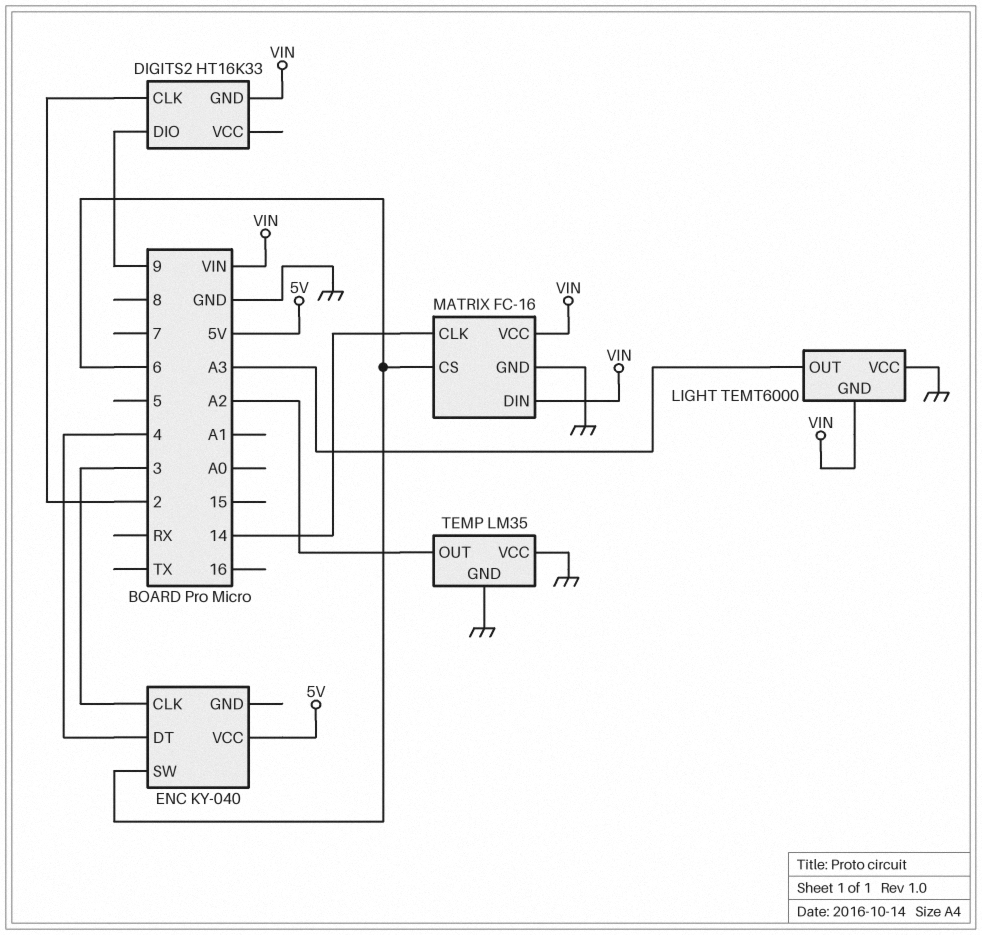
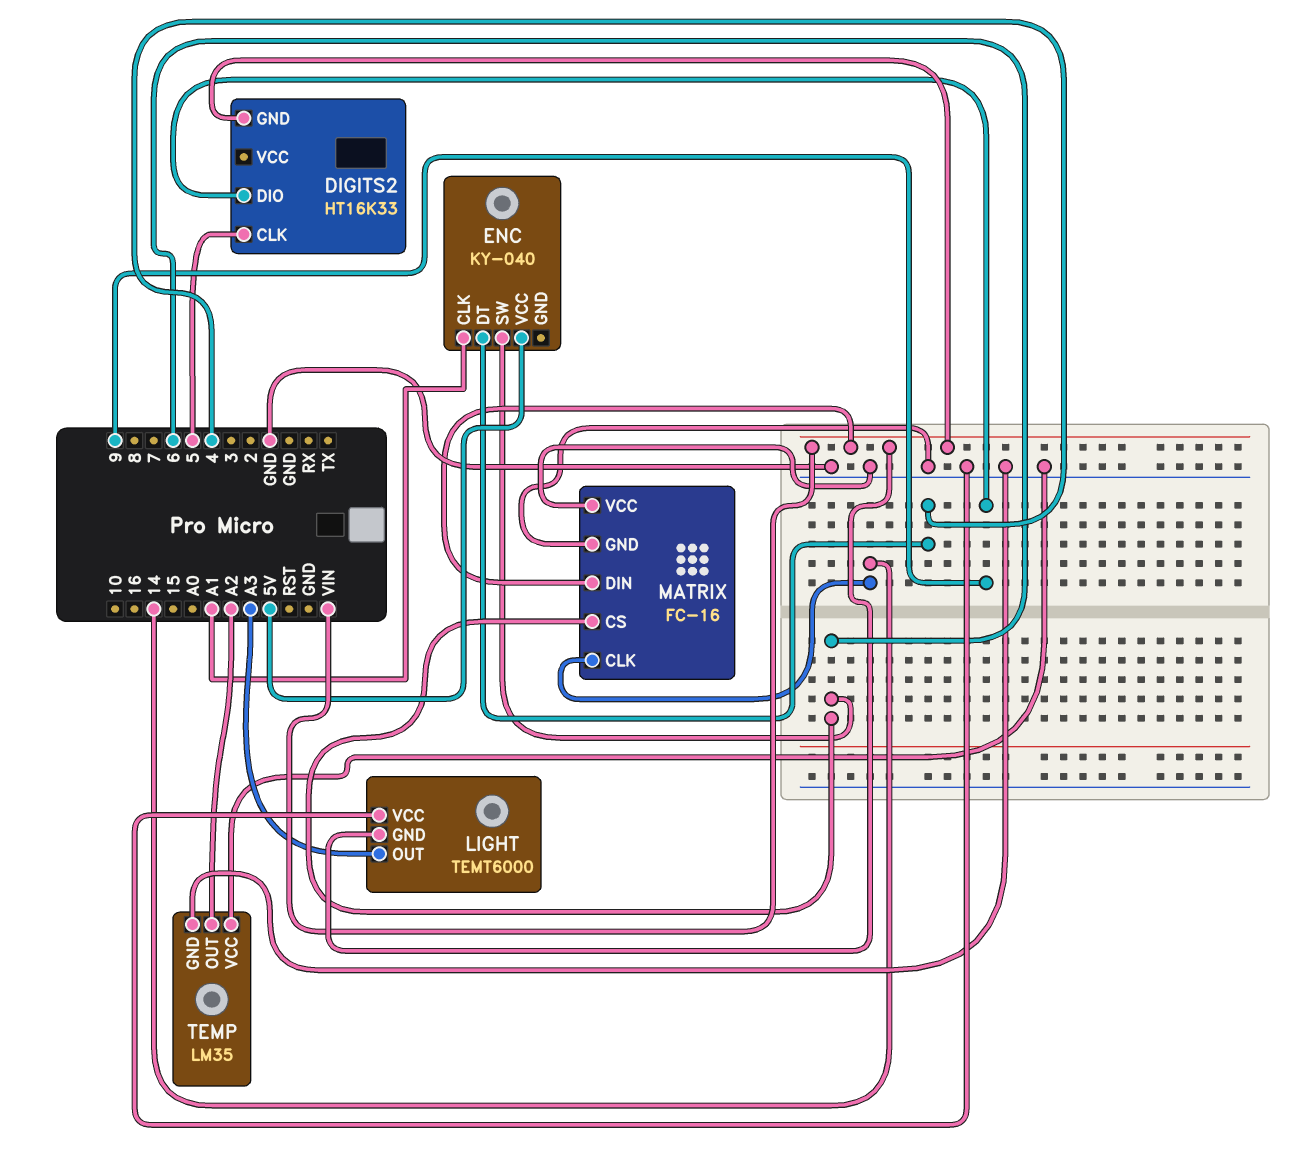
DIGITS2 pin CLK: 2 -> 5
ENC pin CLK: 3 -> A1
MATRIX pin VCC: VIN -> GND

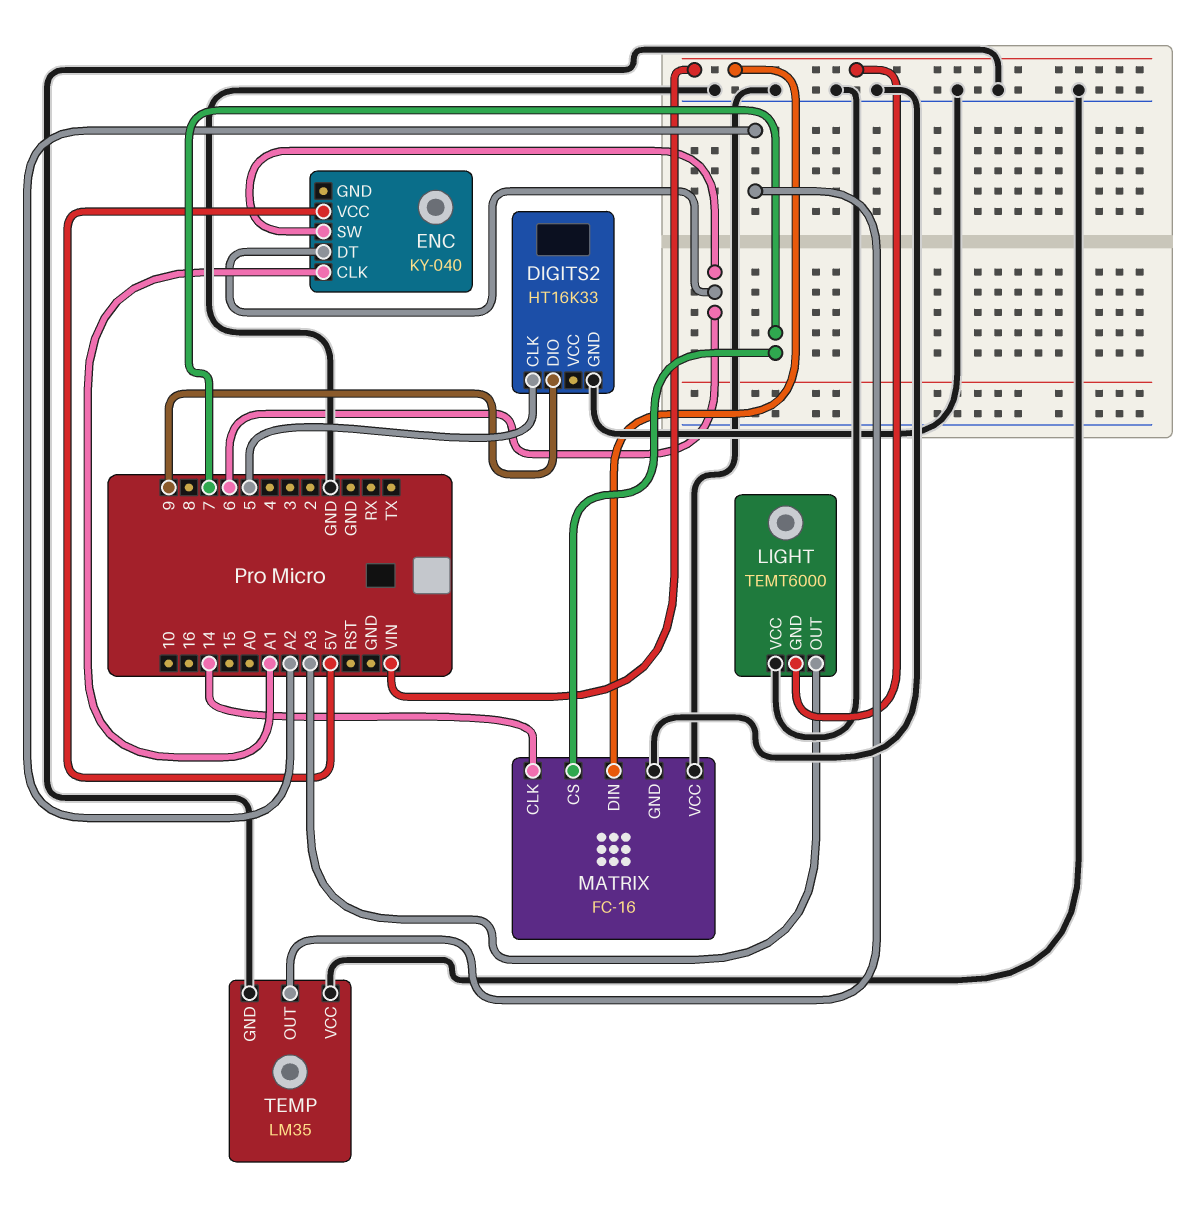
DIGITS2 pin GND: VIN -> GND
ENC pin DT: 4 -> 6
MATRIX pin CS: 6 -> 7

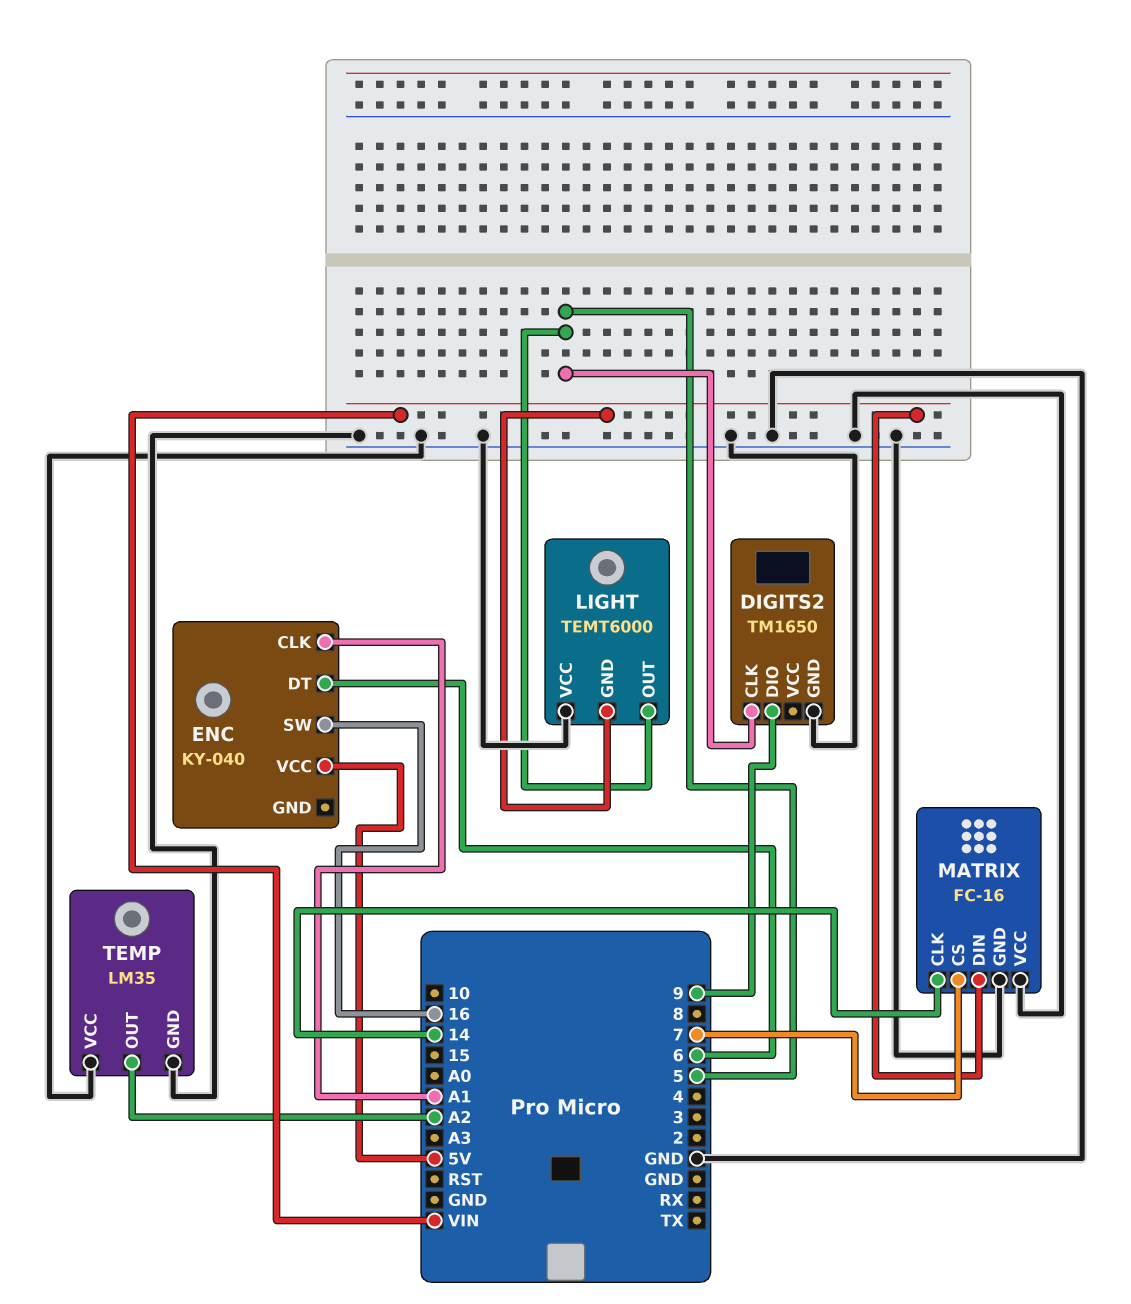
DIGITS2: HT16K33 -> TM1650
ENC pin SW: 6 -> 16
LIGHT pin OUT: A3 -> 5

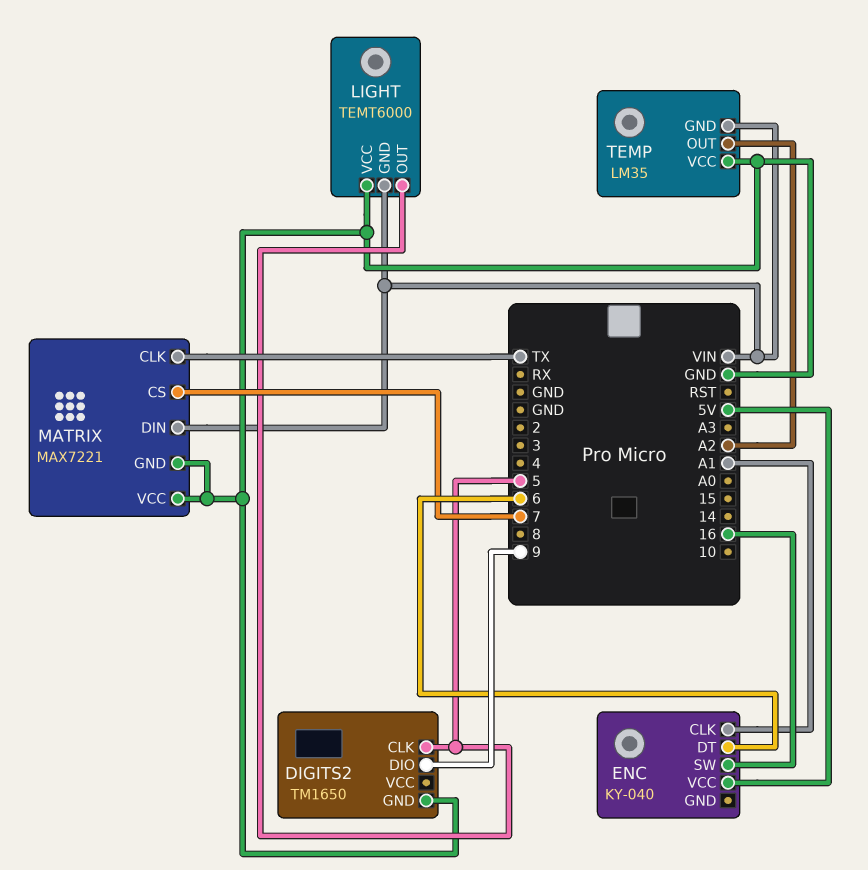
MATRIX: FC-16 -> MAX7221
MATRIX pin CLK: 14 -> TX
TEMP pin GND: GND -> VIN

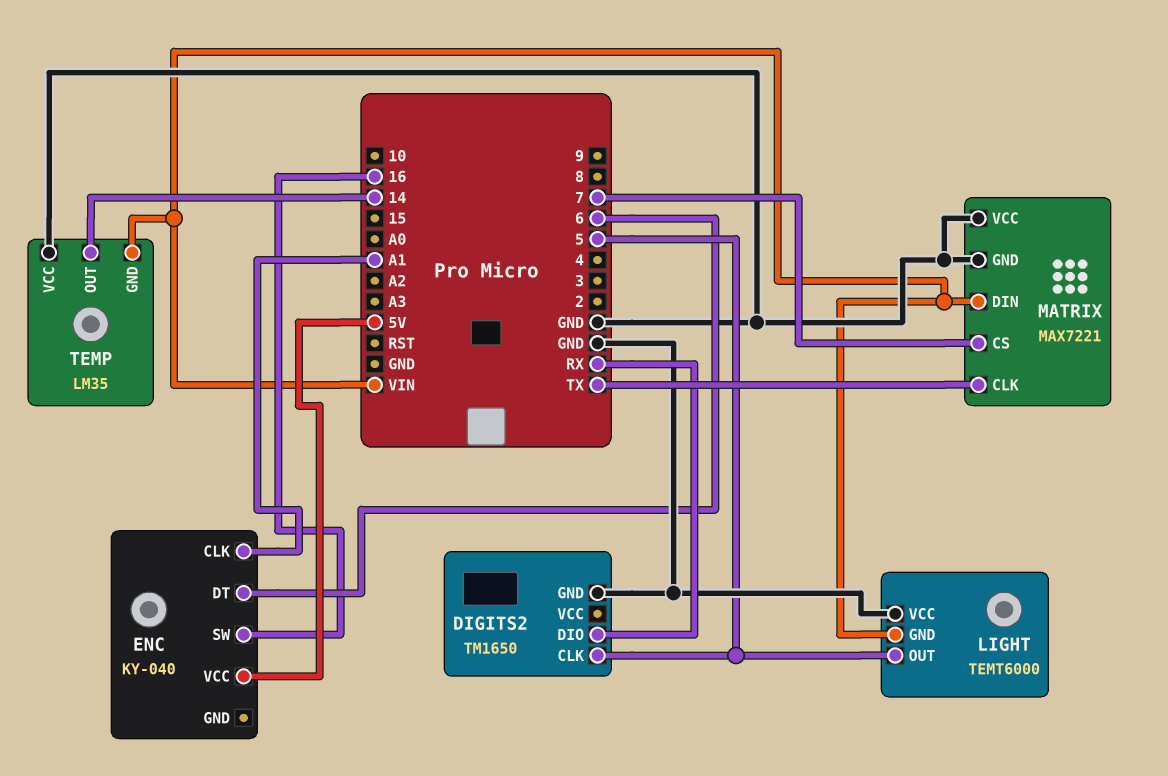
DIGITS2 pin DIO: 9 -> RX
TEMP pin OUT: A2 -> 14

